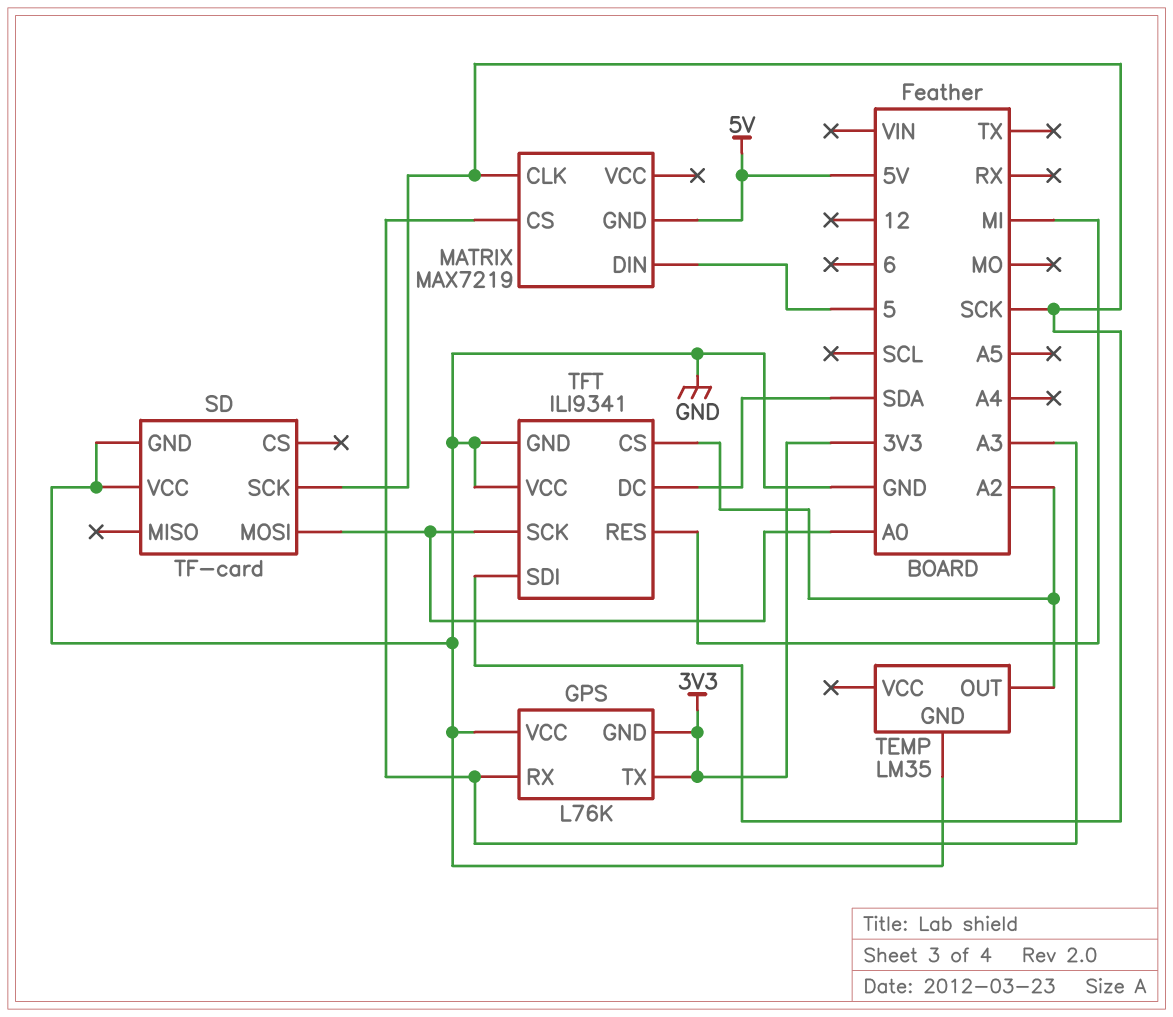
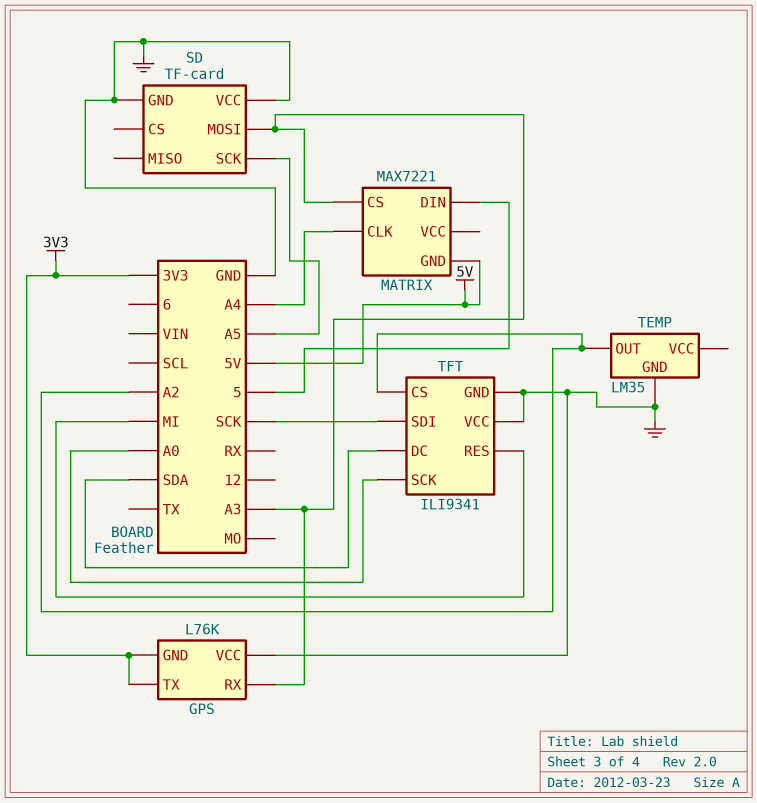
MATRIX: MAX7219 -> MAX7221
MATRIX pin CLK: SCK -> A4
SD pin MOSI: A0 -> A3
SD pin SCK: SCK -> A5

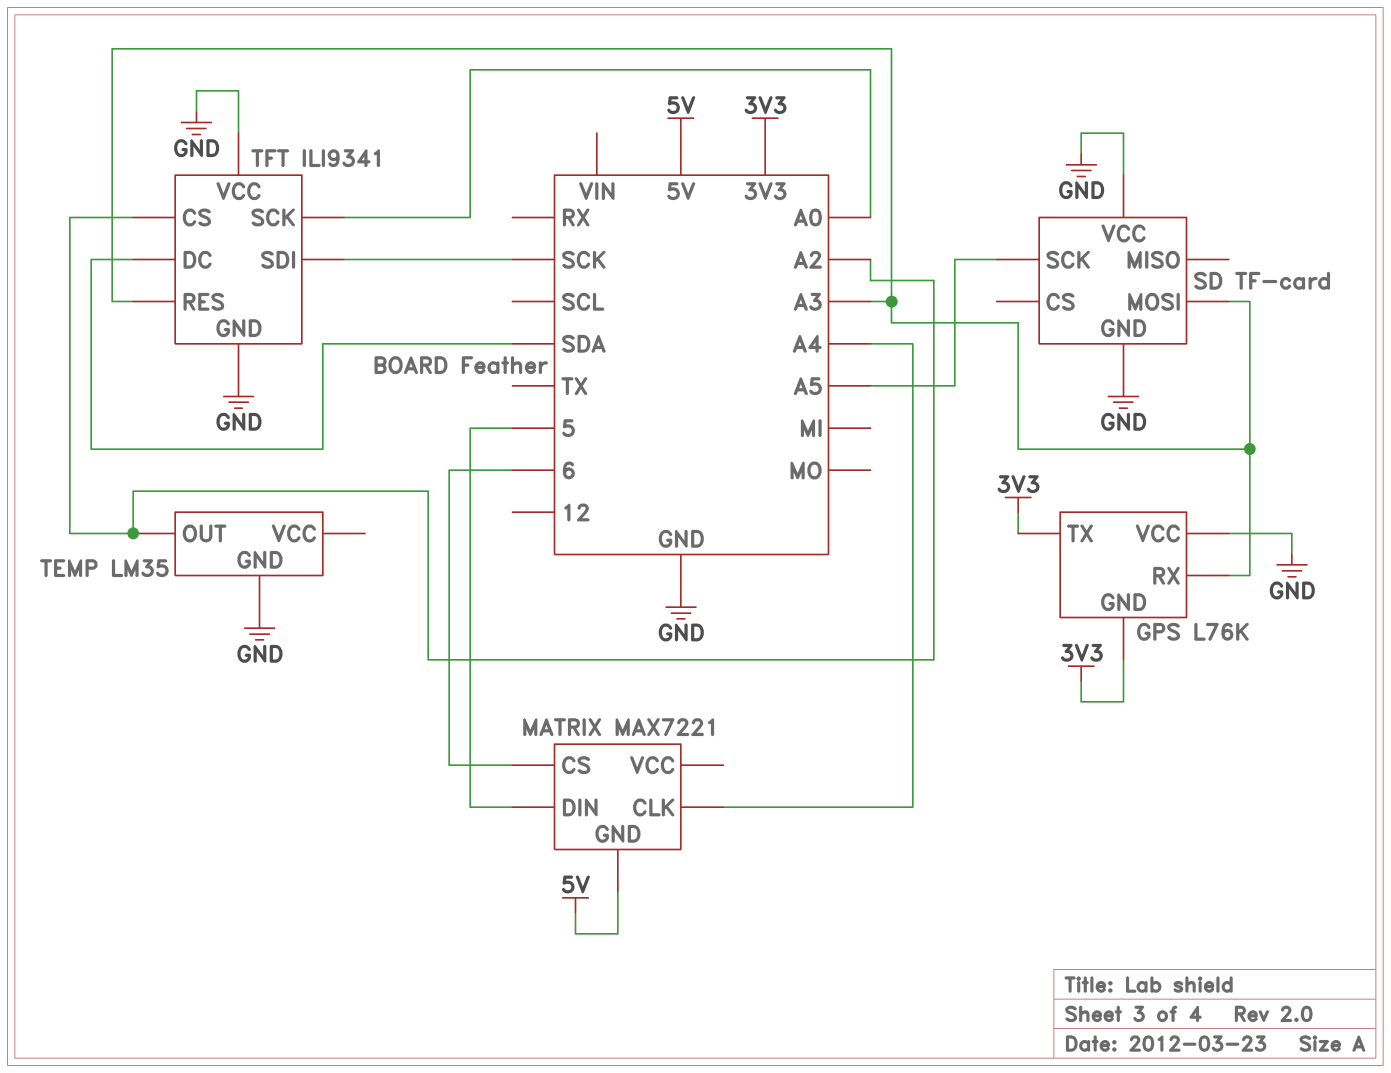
MATRIX pin CS: A3 -> 6
TFT pin RES: MI -> A3

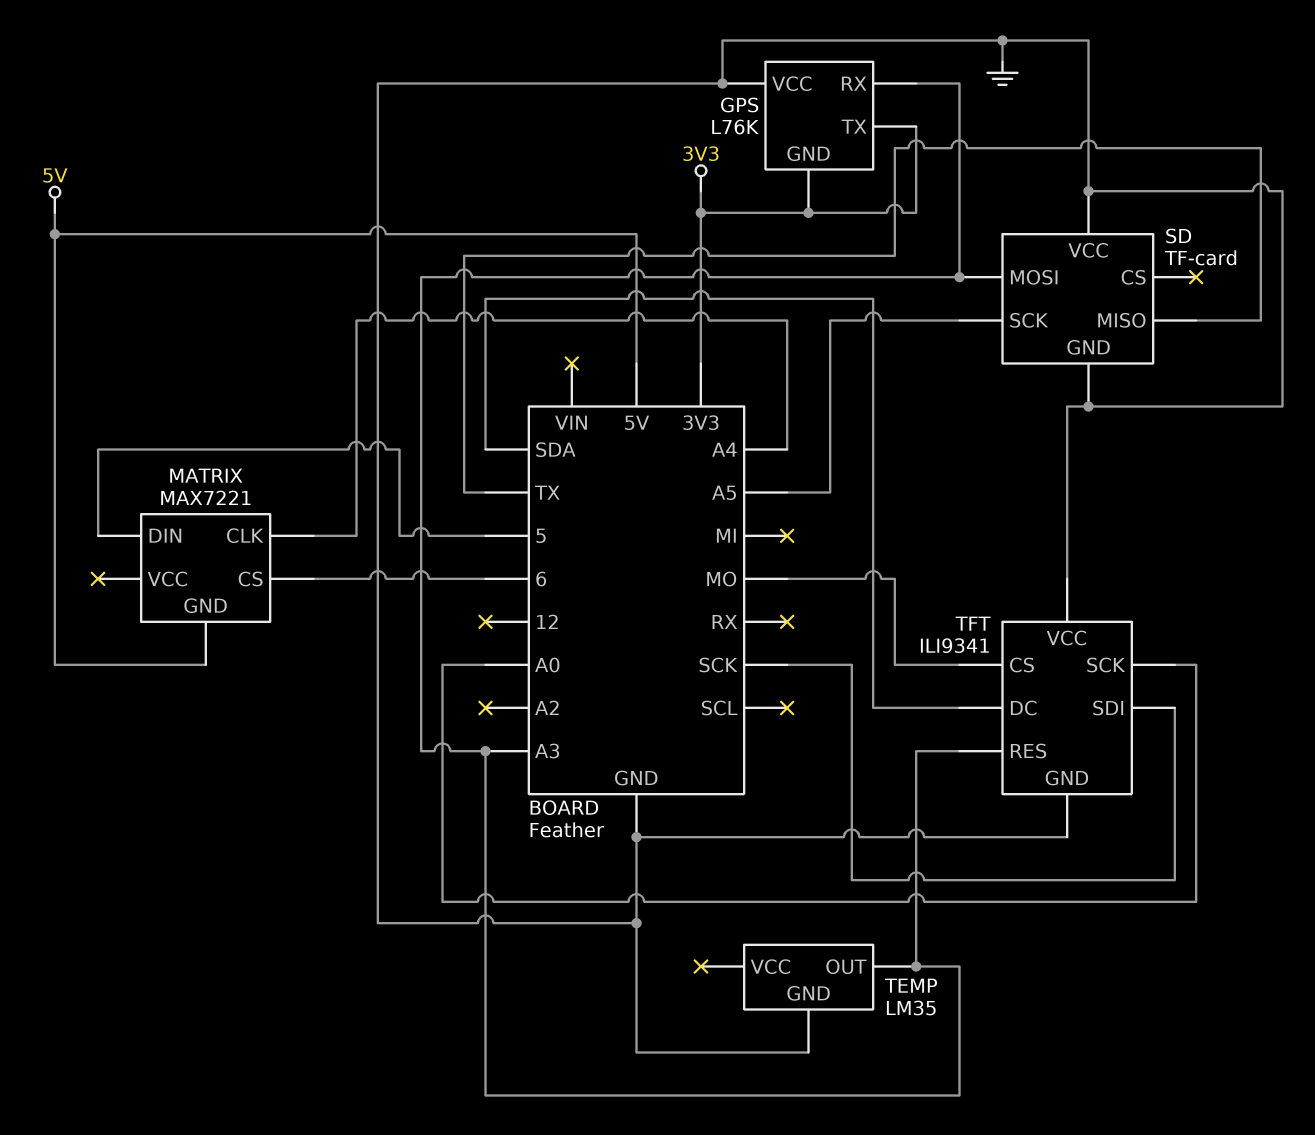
SD pin MISO: none -> TX
TEMP pin OUT: A2 -> A3
TFT pin CS: A2 -> MO

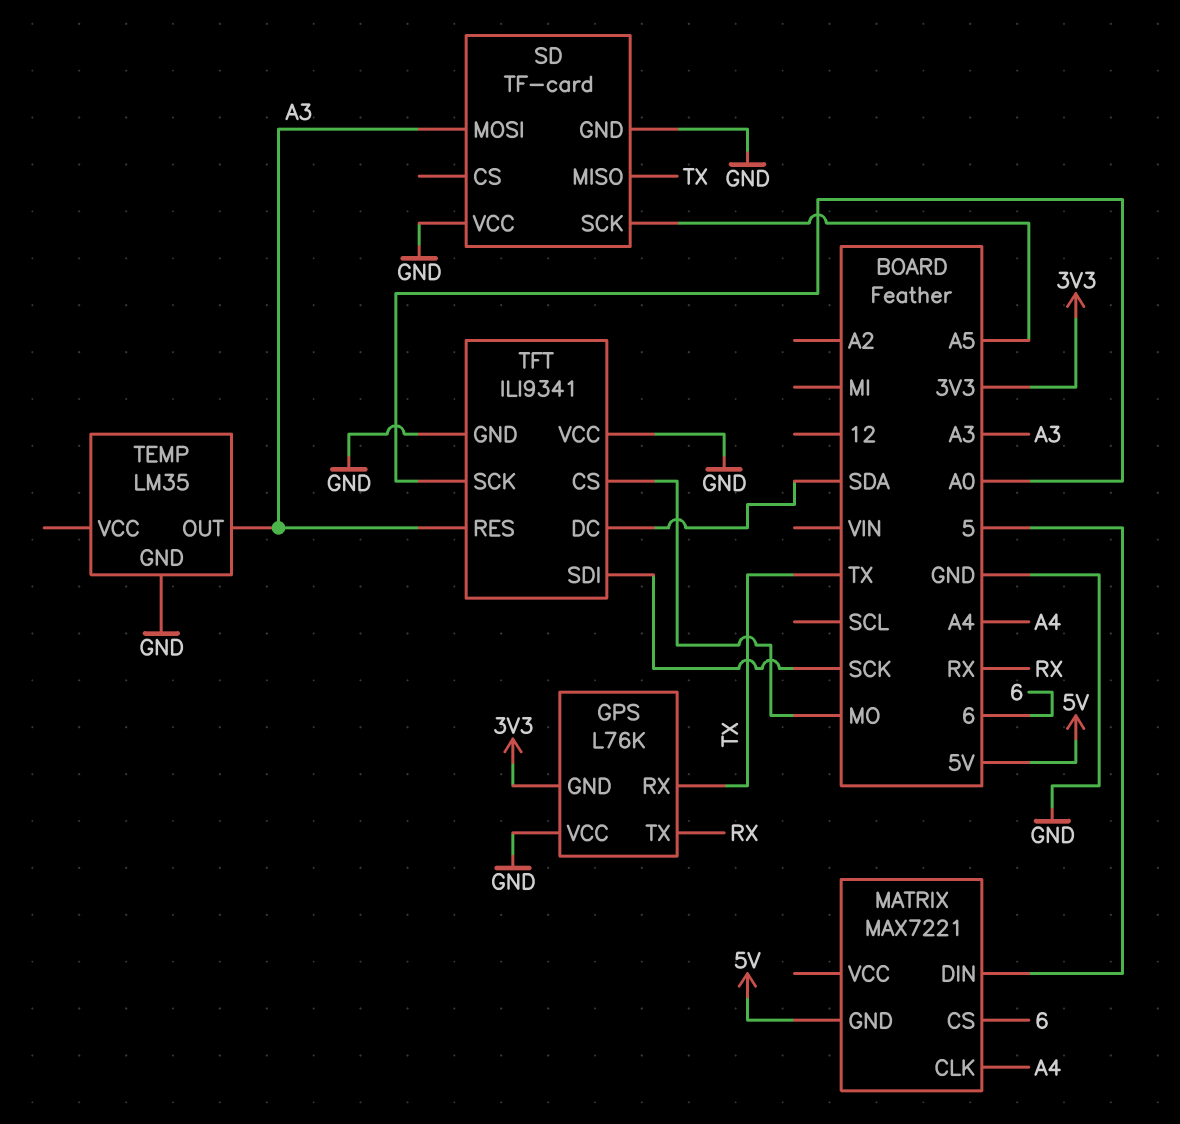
GPS pin RX: A3 -> TX
GPS pin TX: 3V3 -> RX

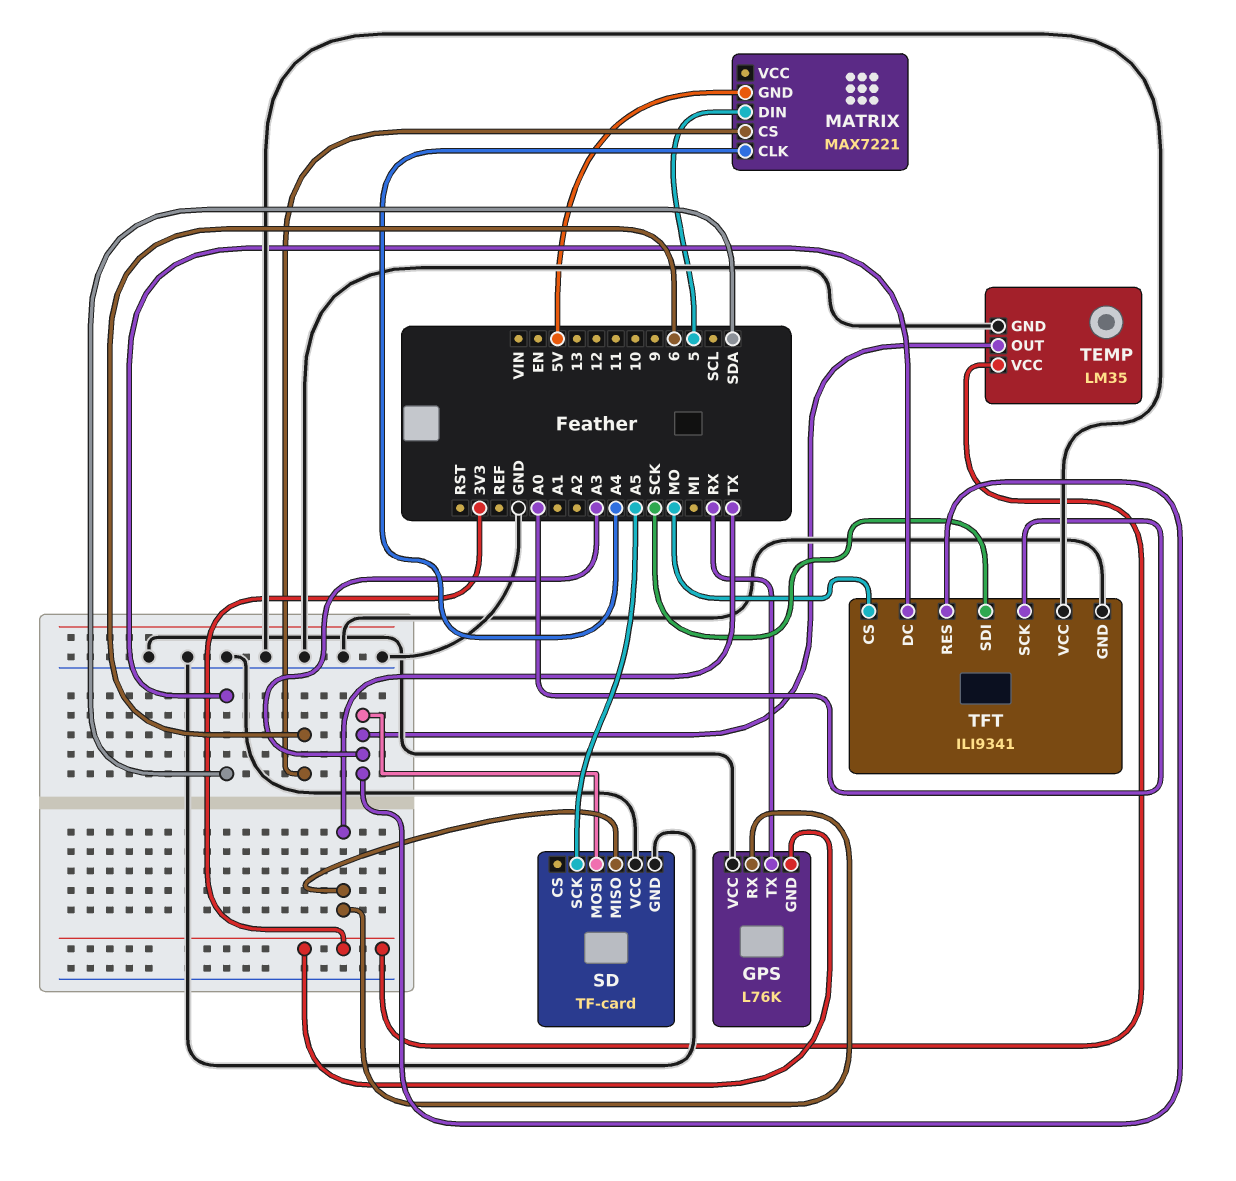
TEMP pin VCC: none -> 3V3

